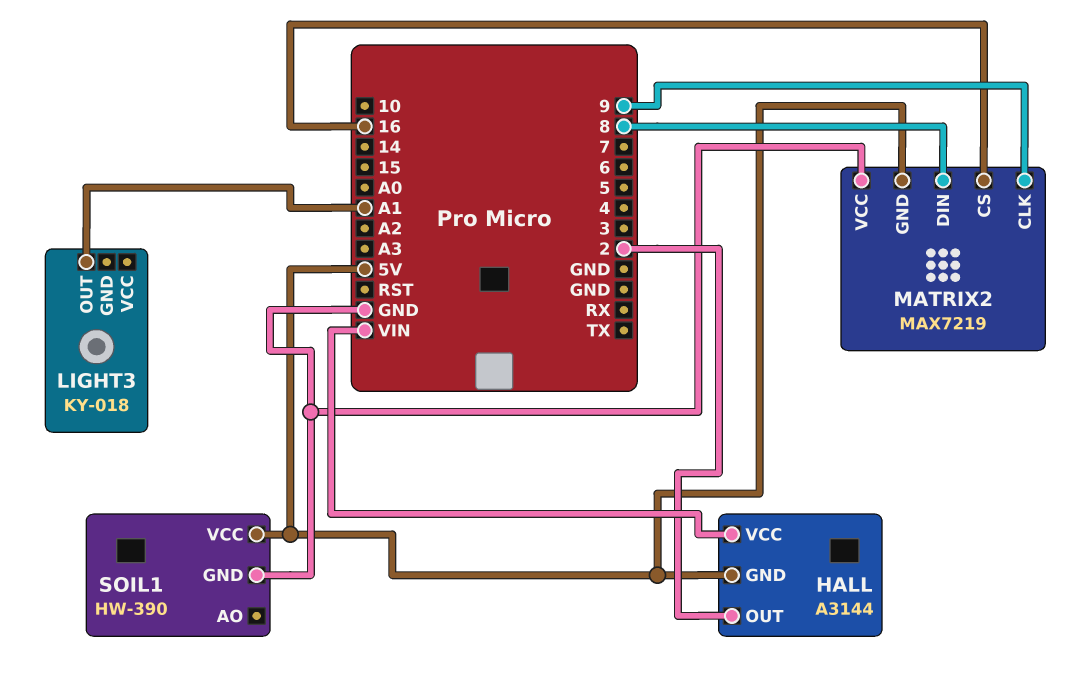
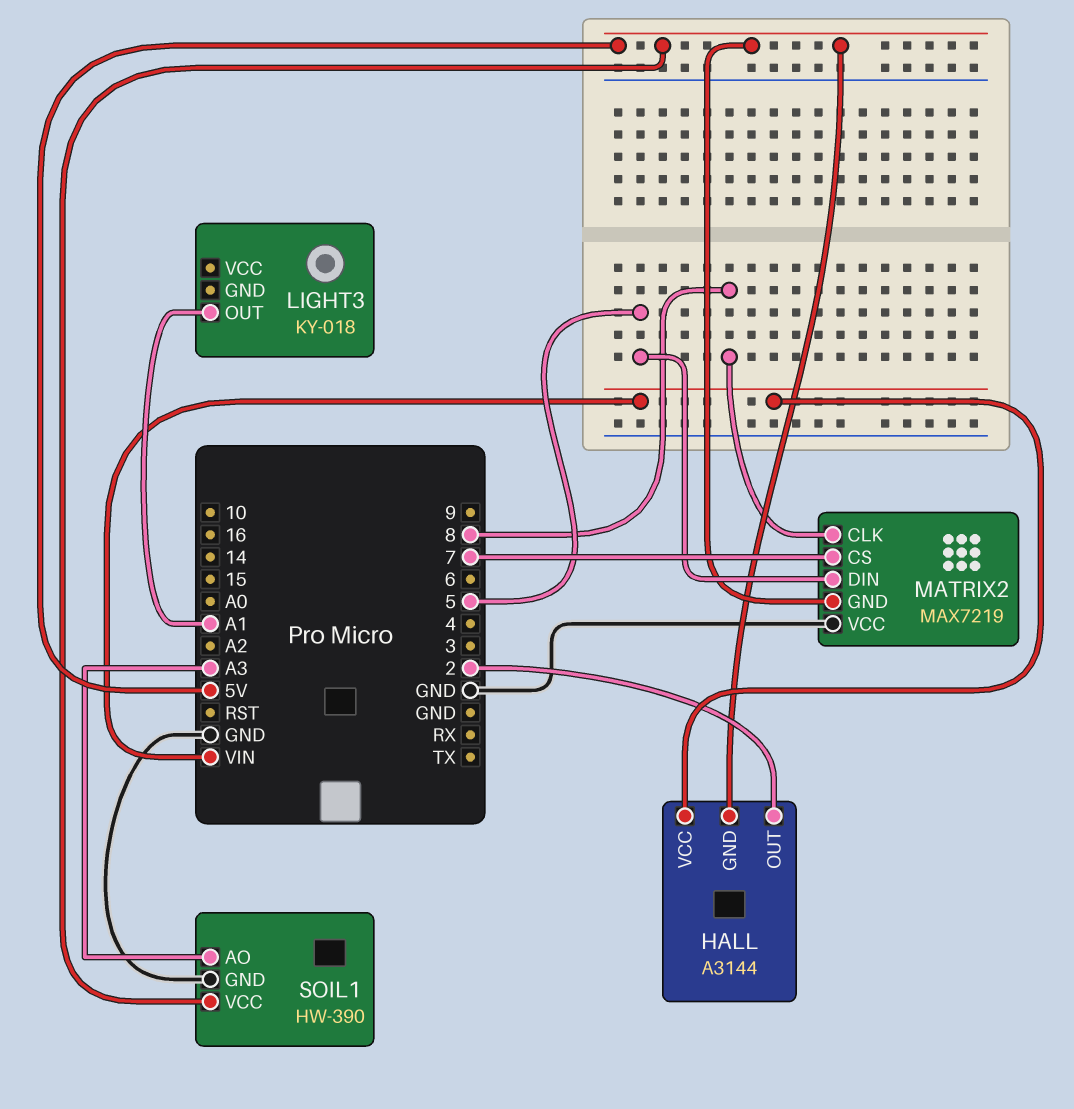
MATRIX2 pin CLK: 9 -> 8
MATRIX2 pin CS: 16 -> 7
MATRIX2 pin DIN: 8 -> 5
SOIL1 pin AO: none -> A3

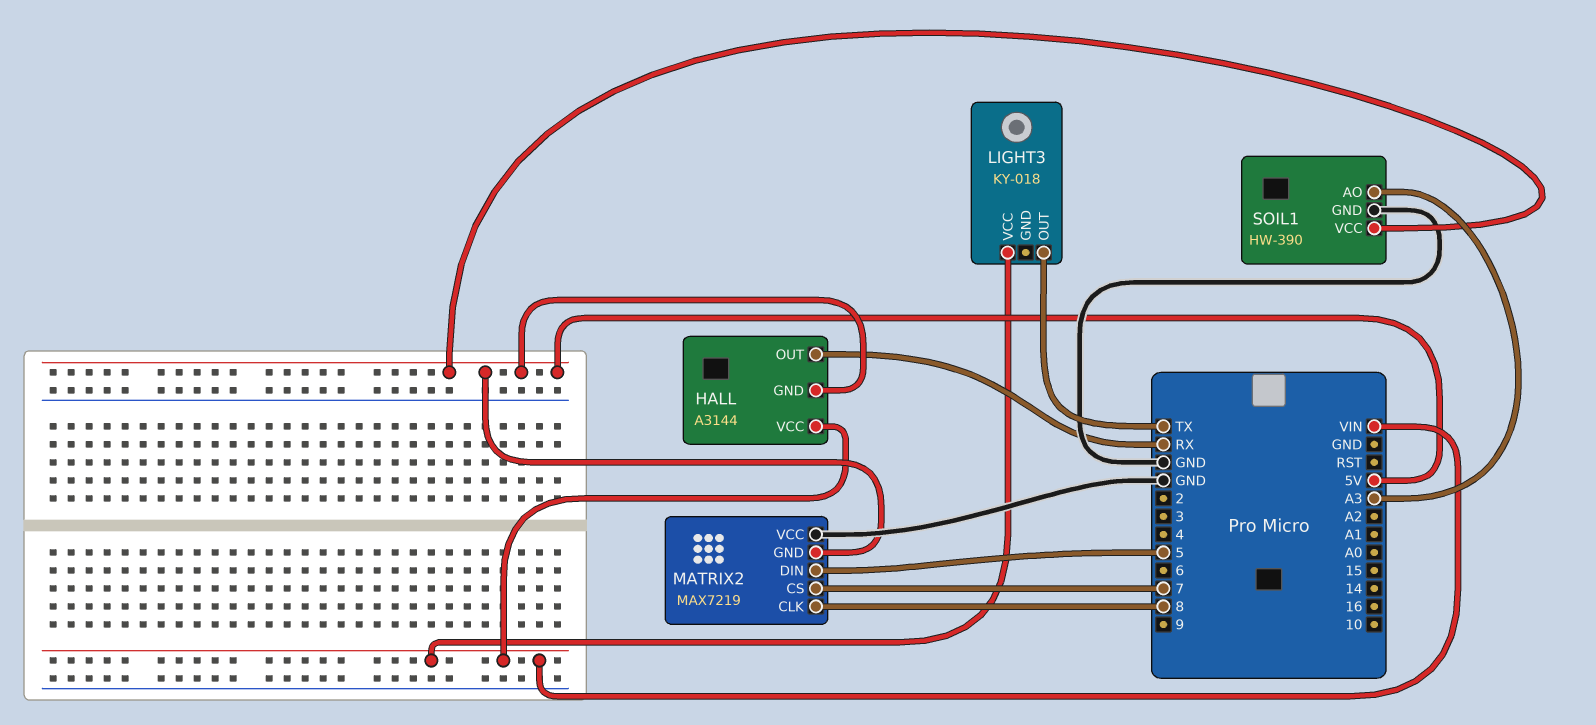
HALL pin OUT: 2 -> RX
LIGHT3 pin OUT: A1 -> TX
LIGHT3 pin VCC: none -> VIN

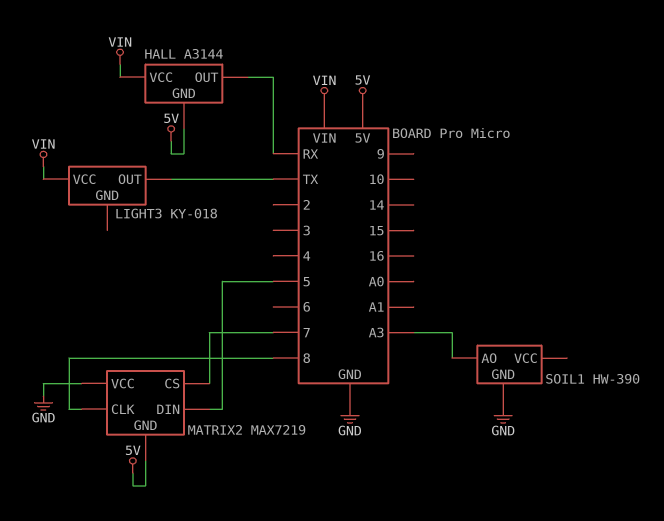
SOIL1 pin VCC: 5V -> none

